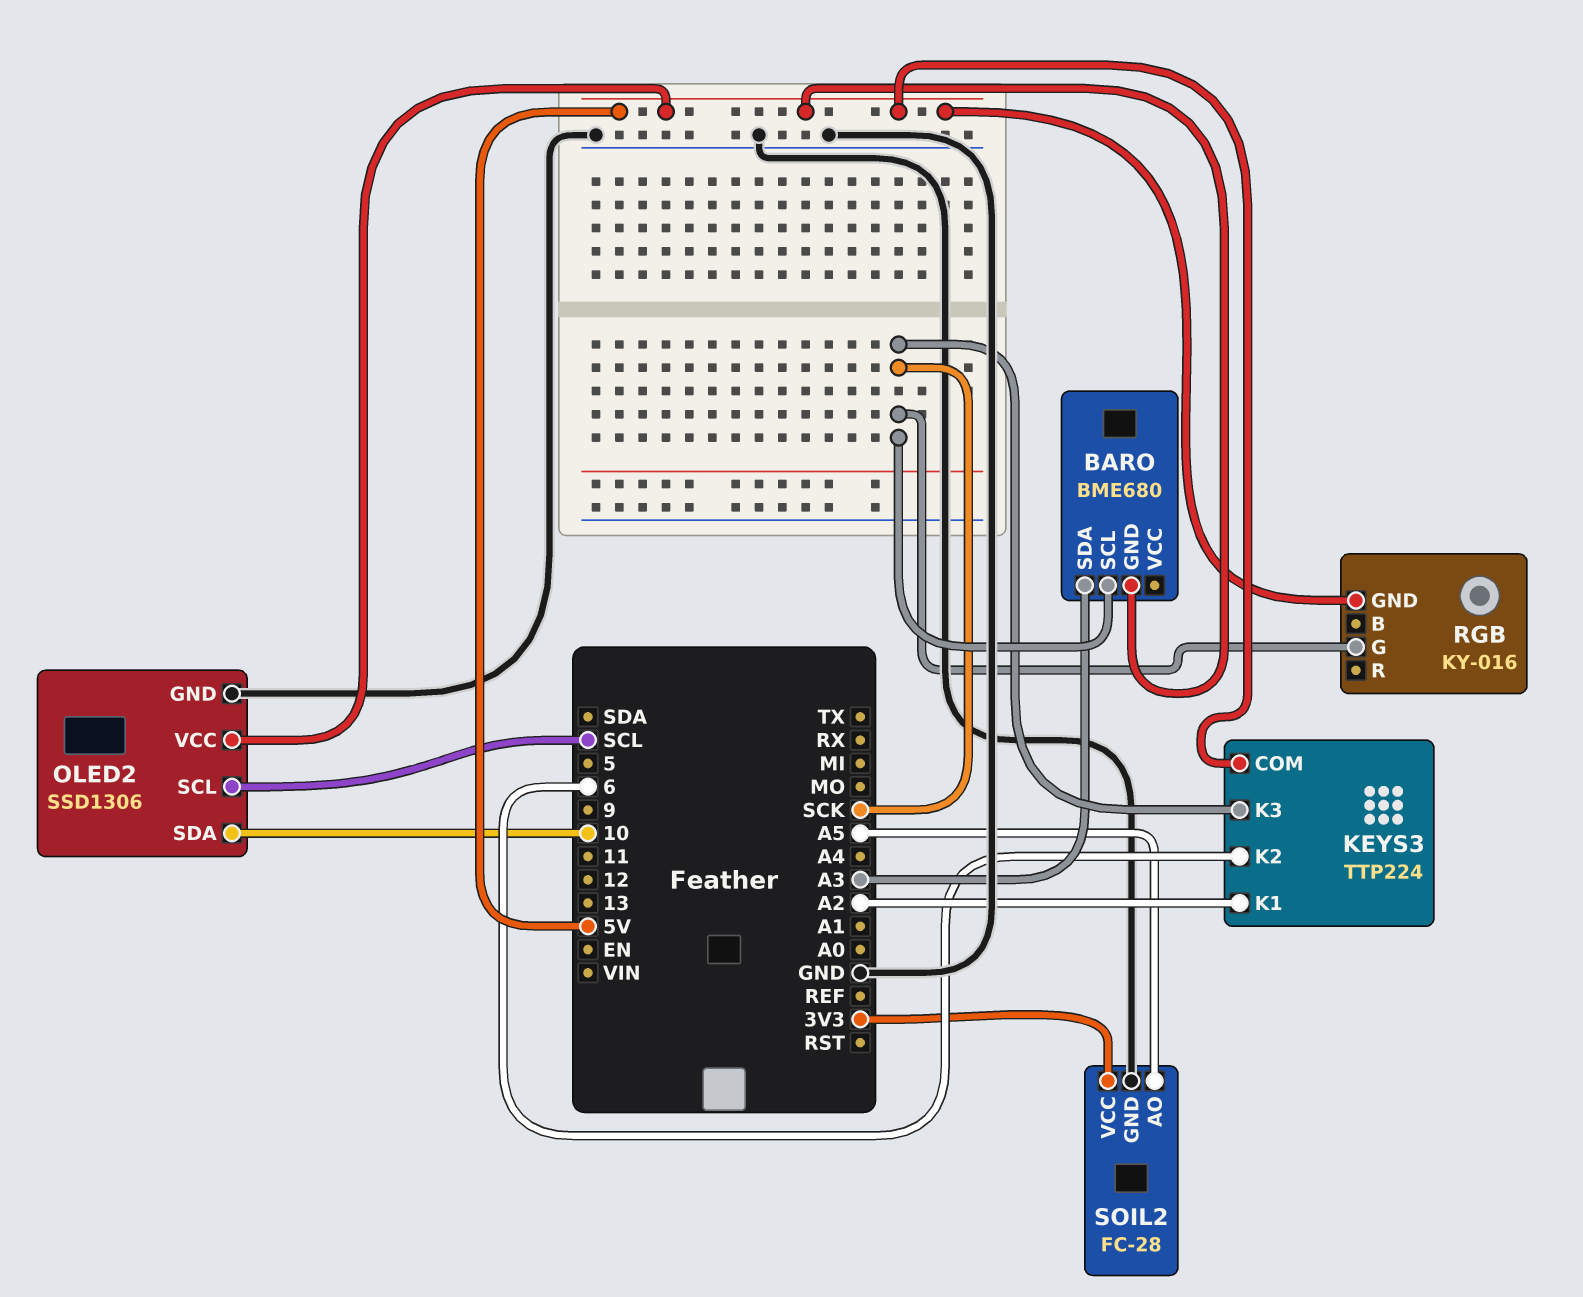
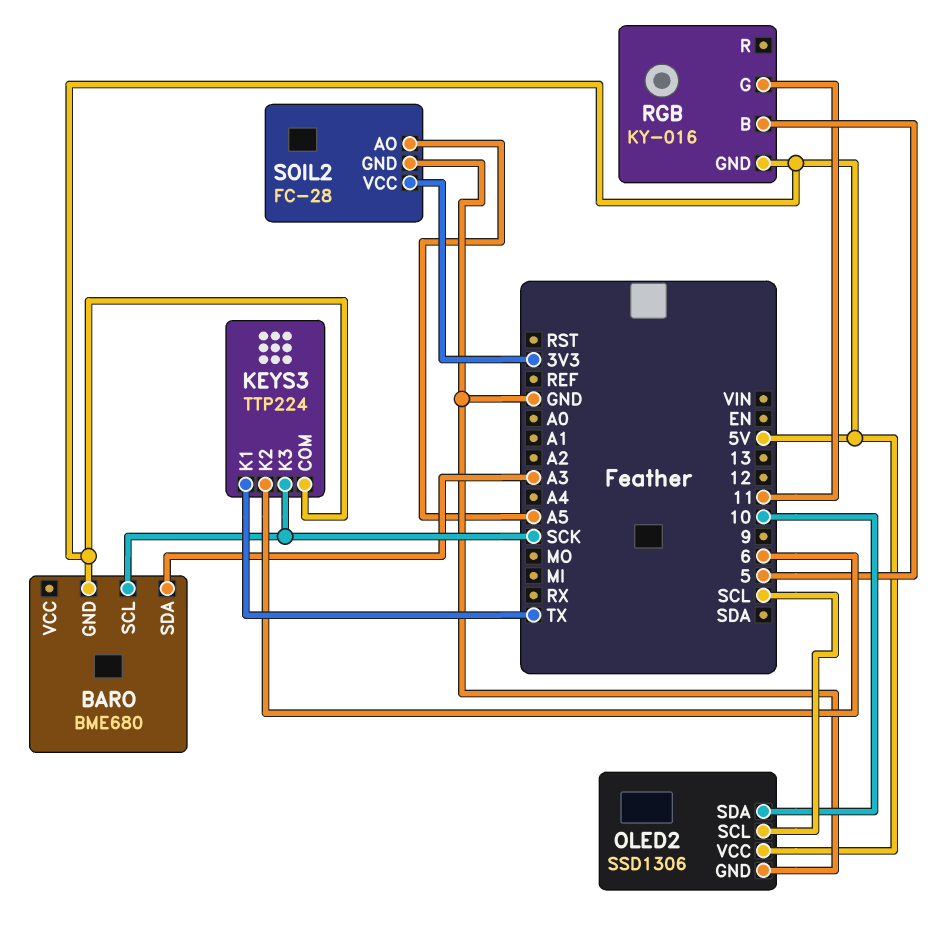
KEYS3 pin K1: A2 -> TX
RGB pin B: none -> 5
RGB pin G: SCK -> 11

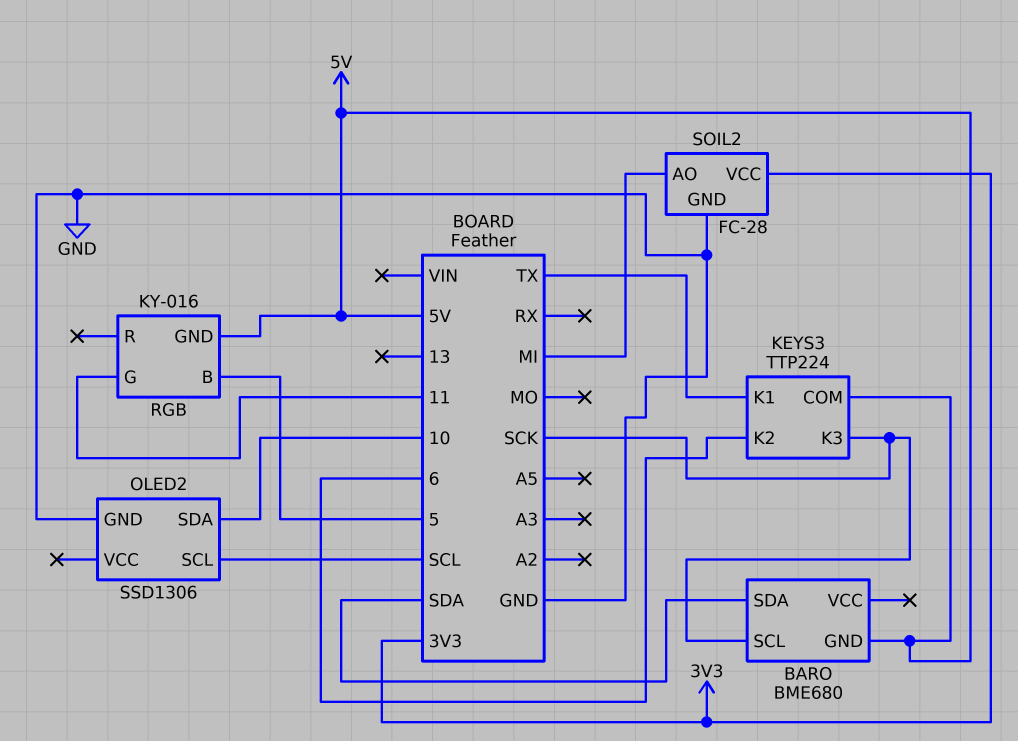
BARO pin SDA: A3 -> SDA
OLED2 pin VCC: 5V -> none
SOIL2 pin AO: A5 -> MI

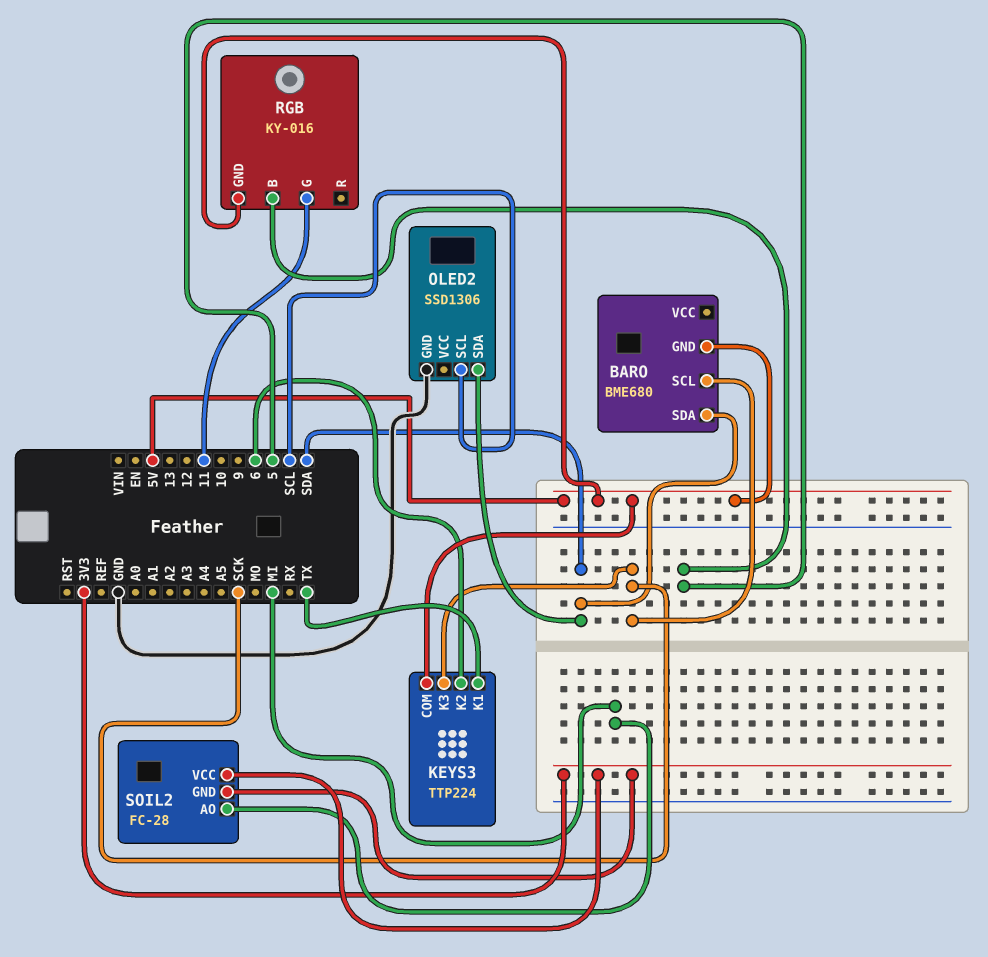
OLED2 pin SDA: 10 -> SDA
SOIL2 pin GND: GND -> 3V3

